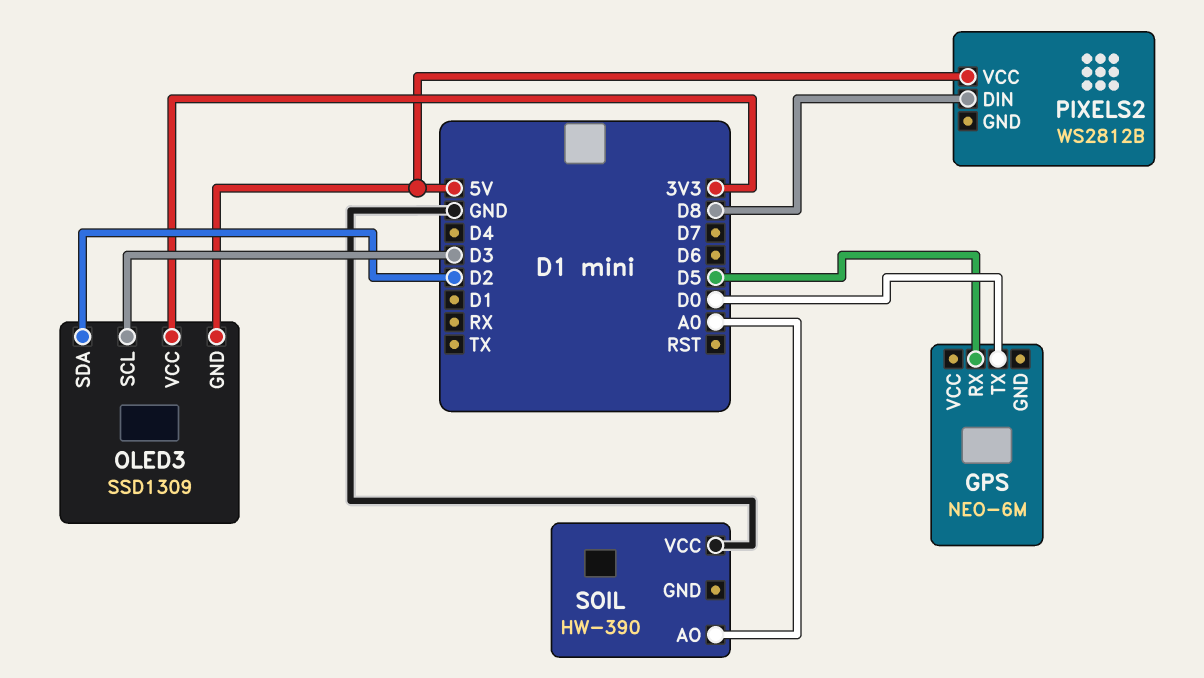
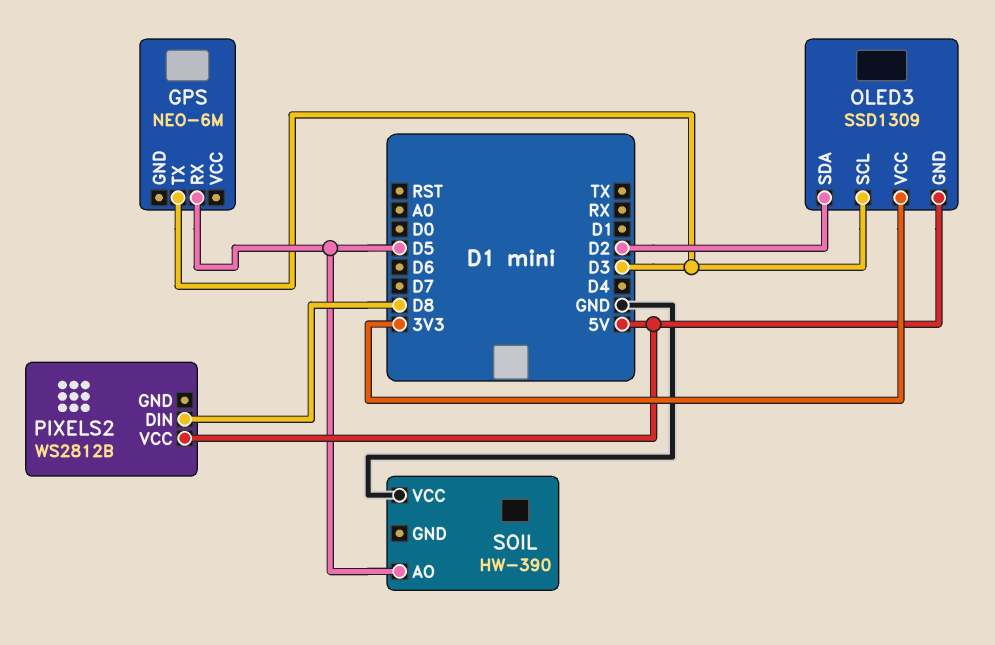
GPS pin TX: D0 -> D3
SOIL pin AO: A0 -> D5

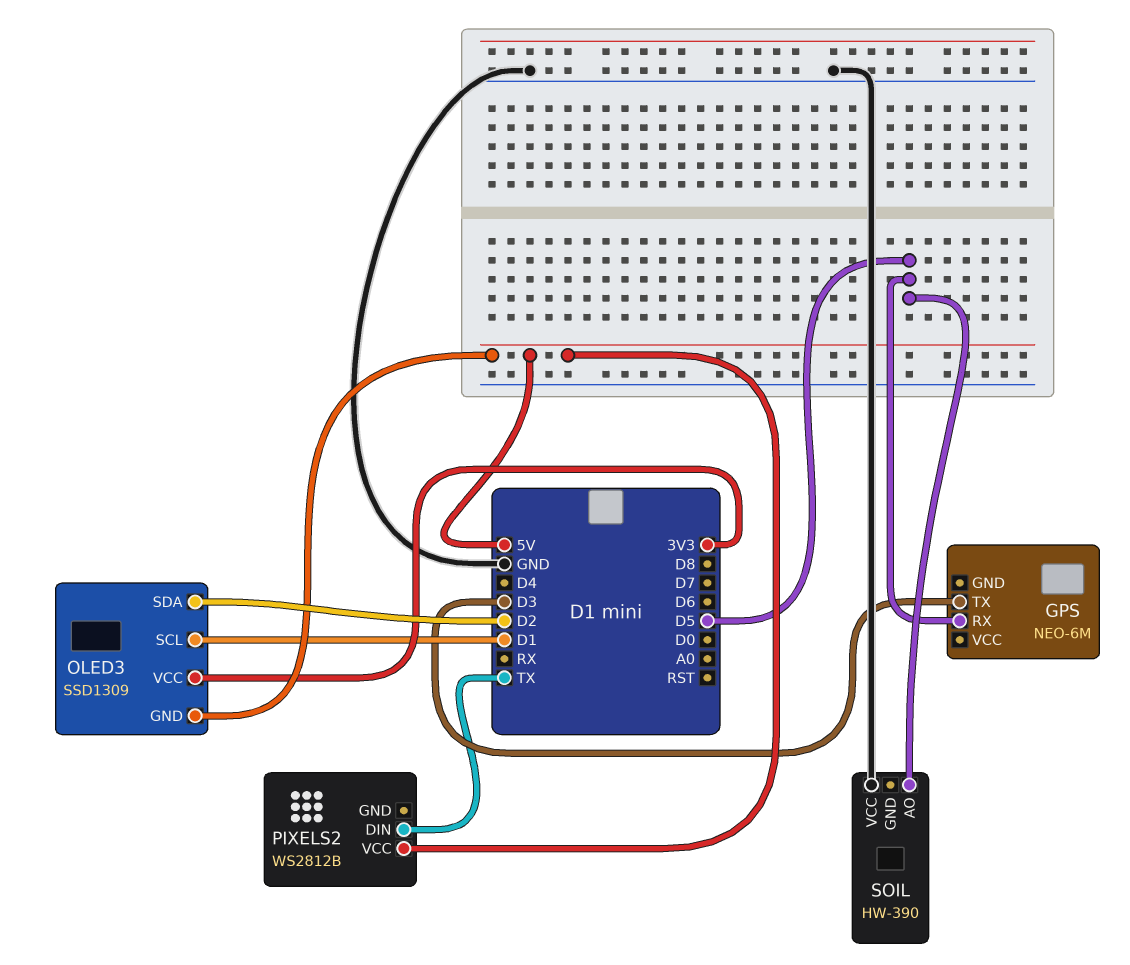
OLED3 pin SCL: D3 -> D1
PIXELS2 pin DIN: D8 -> TX

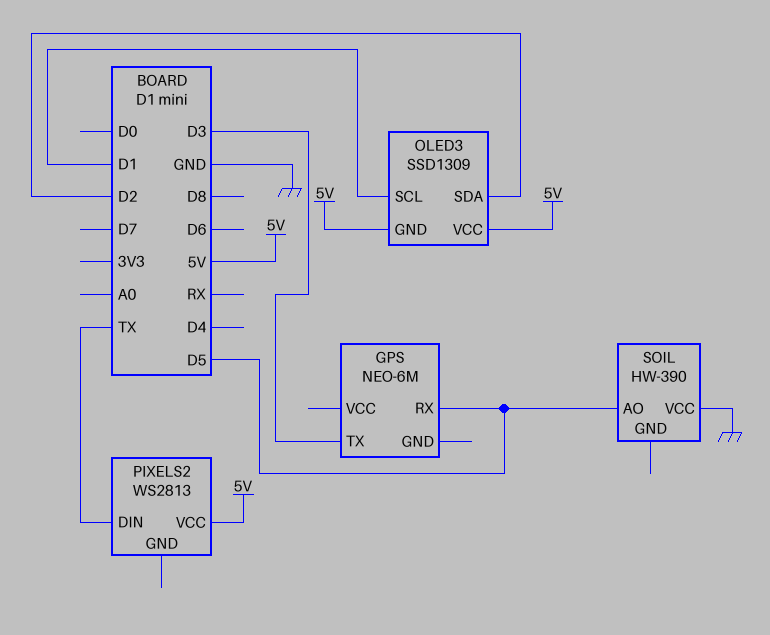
OLED3 pin VCC: 3V3 -> 5V
PIXELS2: WS2812B -> WS2813

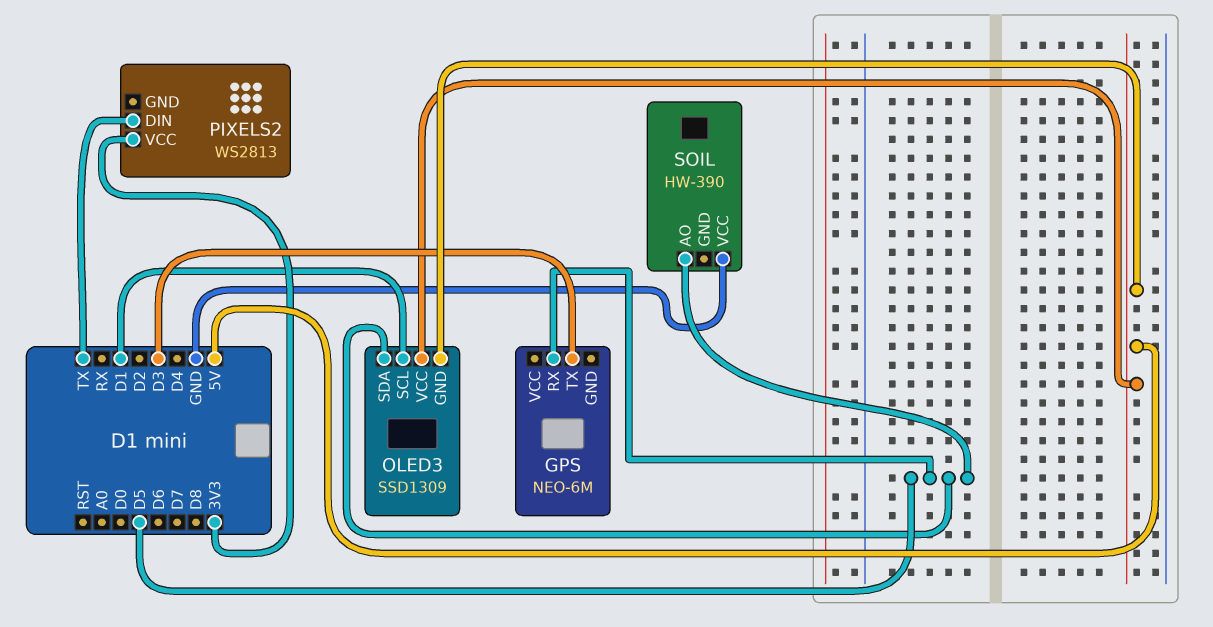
OLED3 pin SDA: D2 -> D5
PIXELS2 pin VCC: 5V -> 3V3

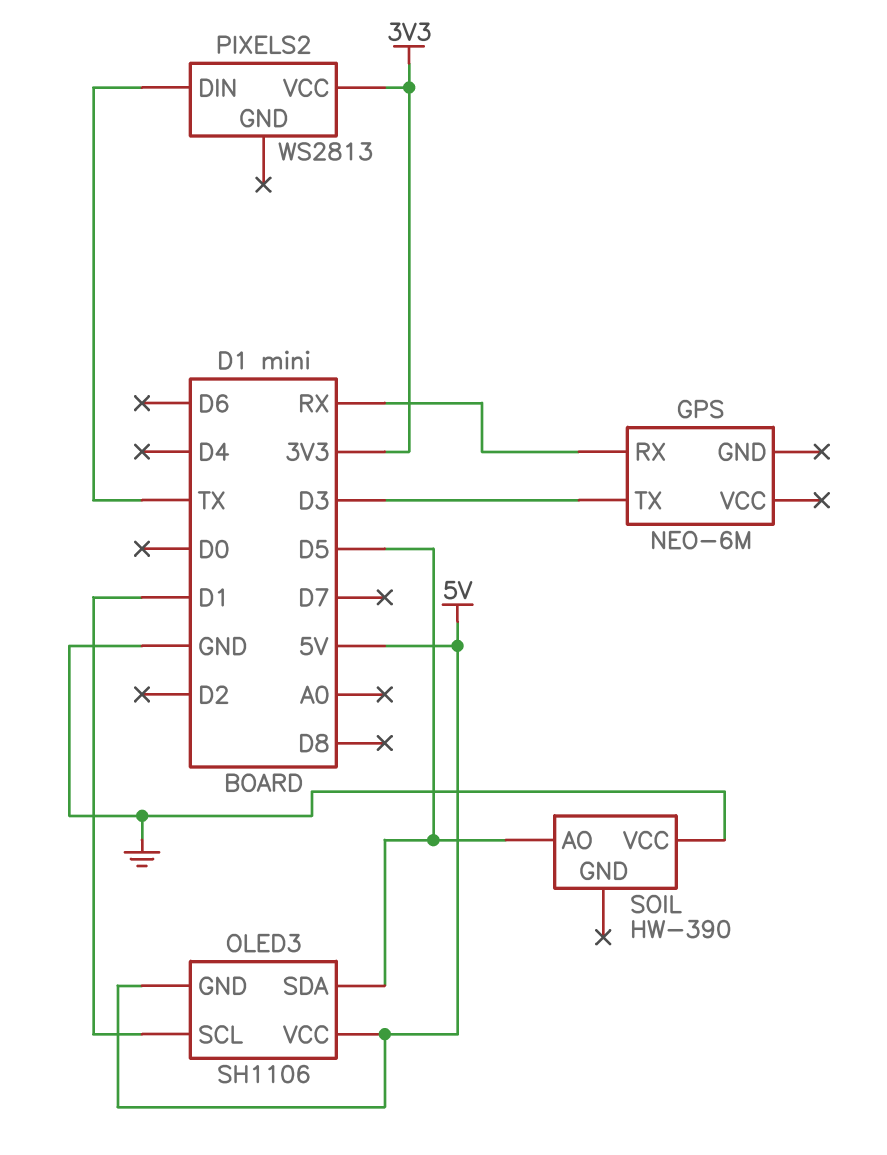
GPS pin RX: D5 -> RX
OLED3: SSD1309 -> SH1106

